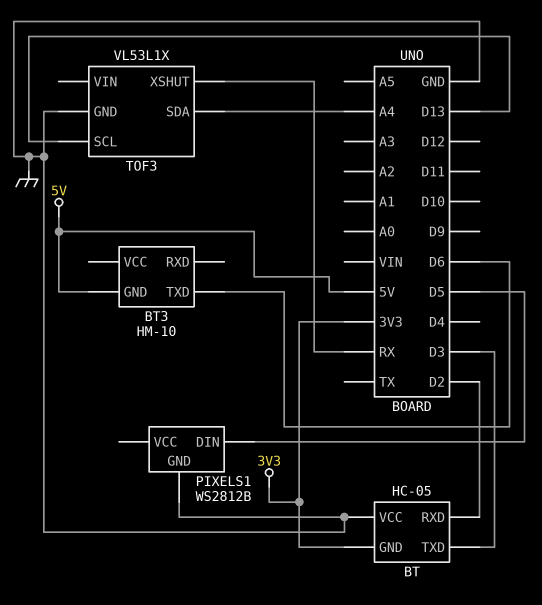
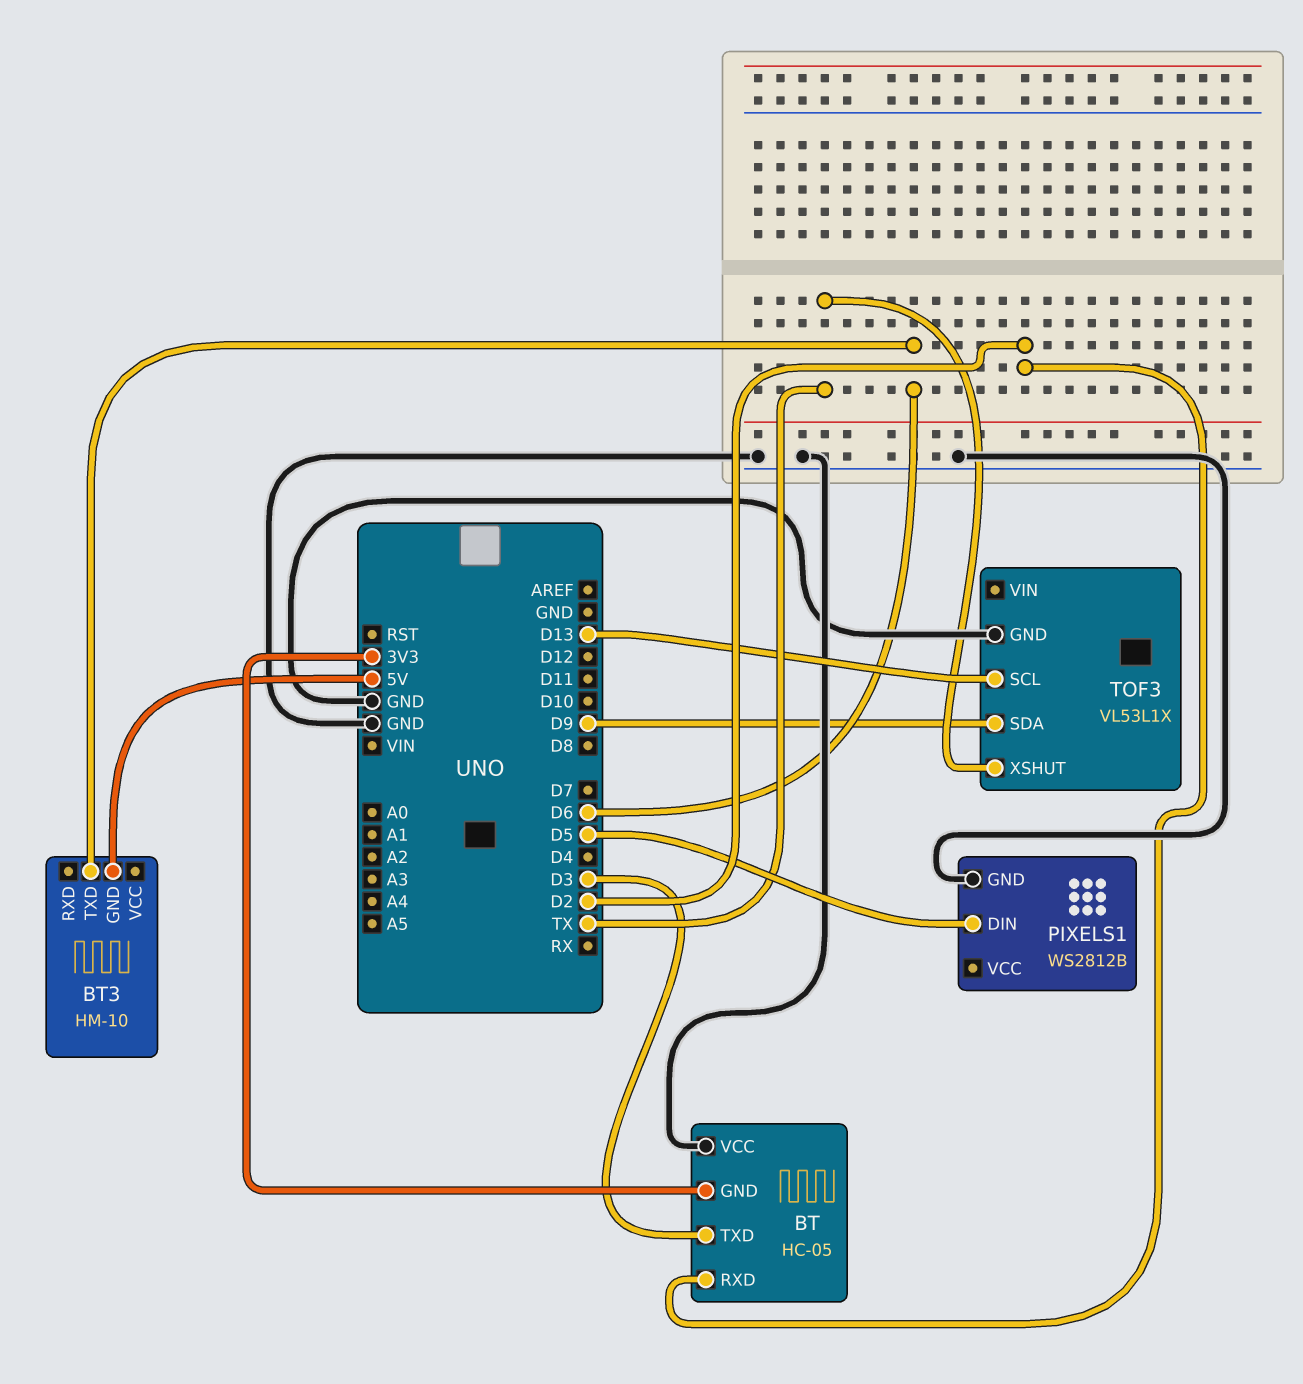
TOF3 pin SDA: A4 -> D9
TOF3 pin XSHUT: RX -> TX

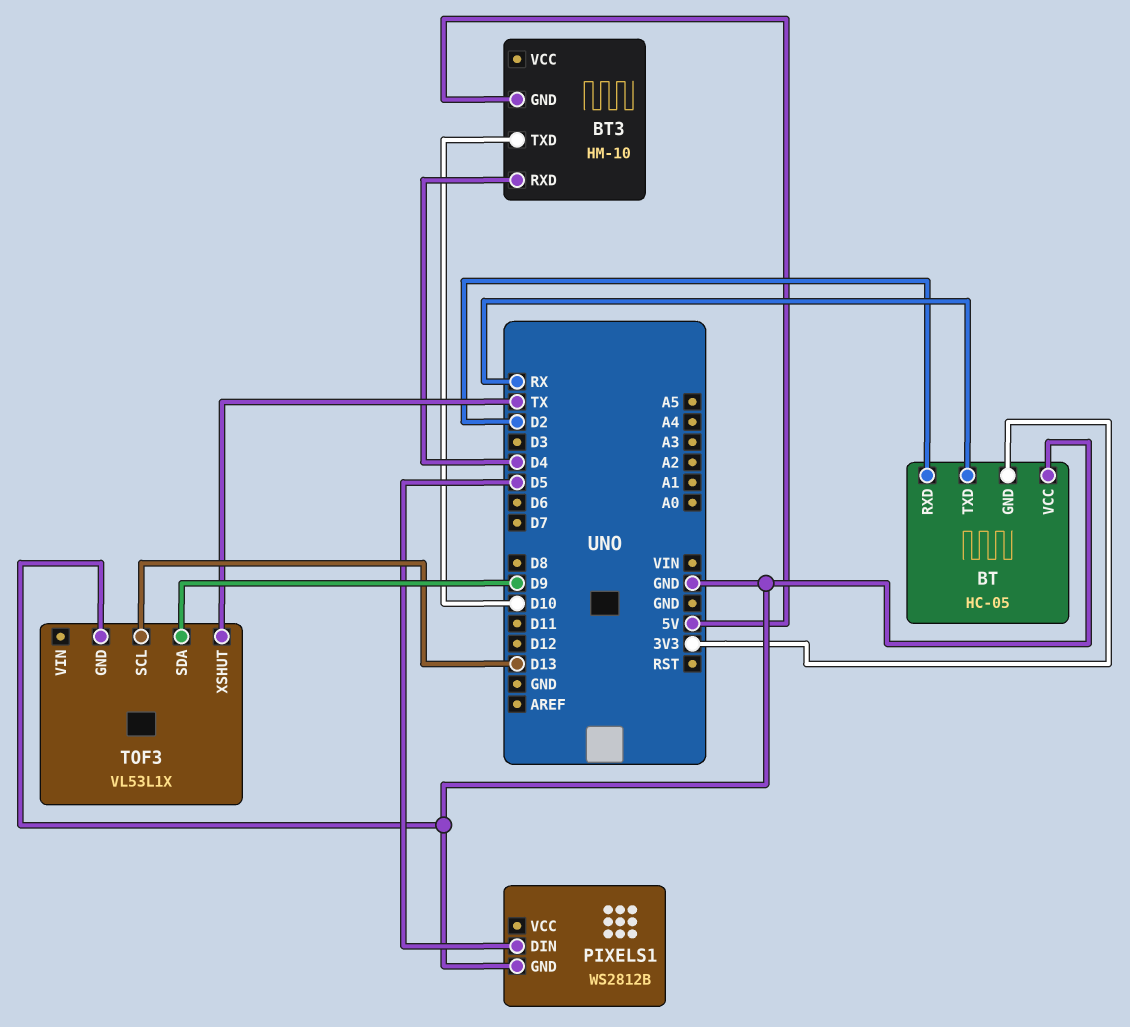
BT pin TXD: D3 -> RX
BT3 pin RXD: none -> D4
BT3 pin TXD: D6 -> D10

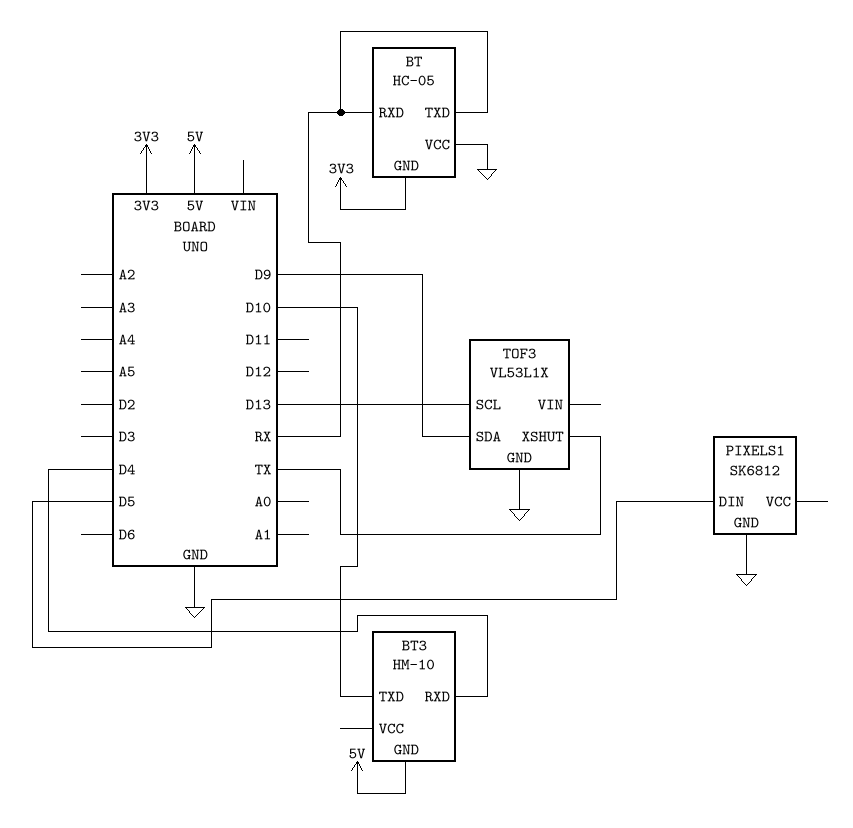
BT pin RXD: D2 -> RX
PIXELS1: WS2812B -> SK6812

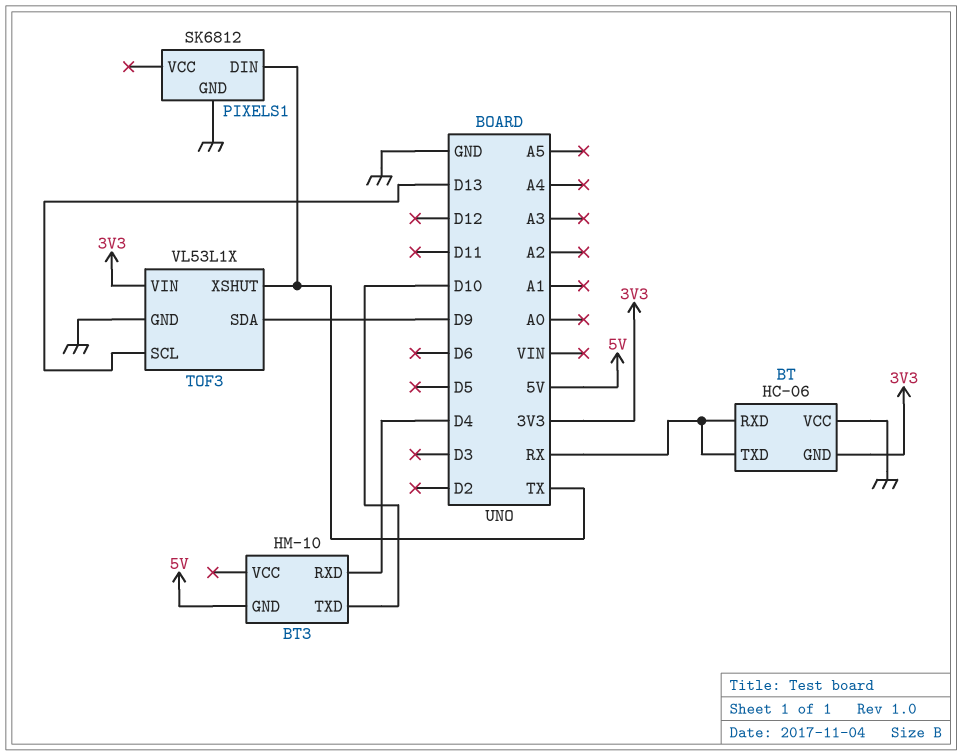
BT: HC-05 -> HC-06
PIXELS1 pin DIN: D5 -> TX
TOF3 pin VIN: none -> 3V3

